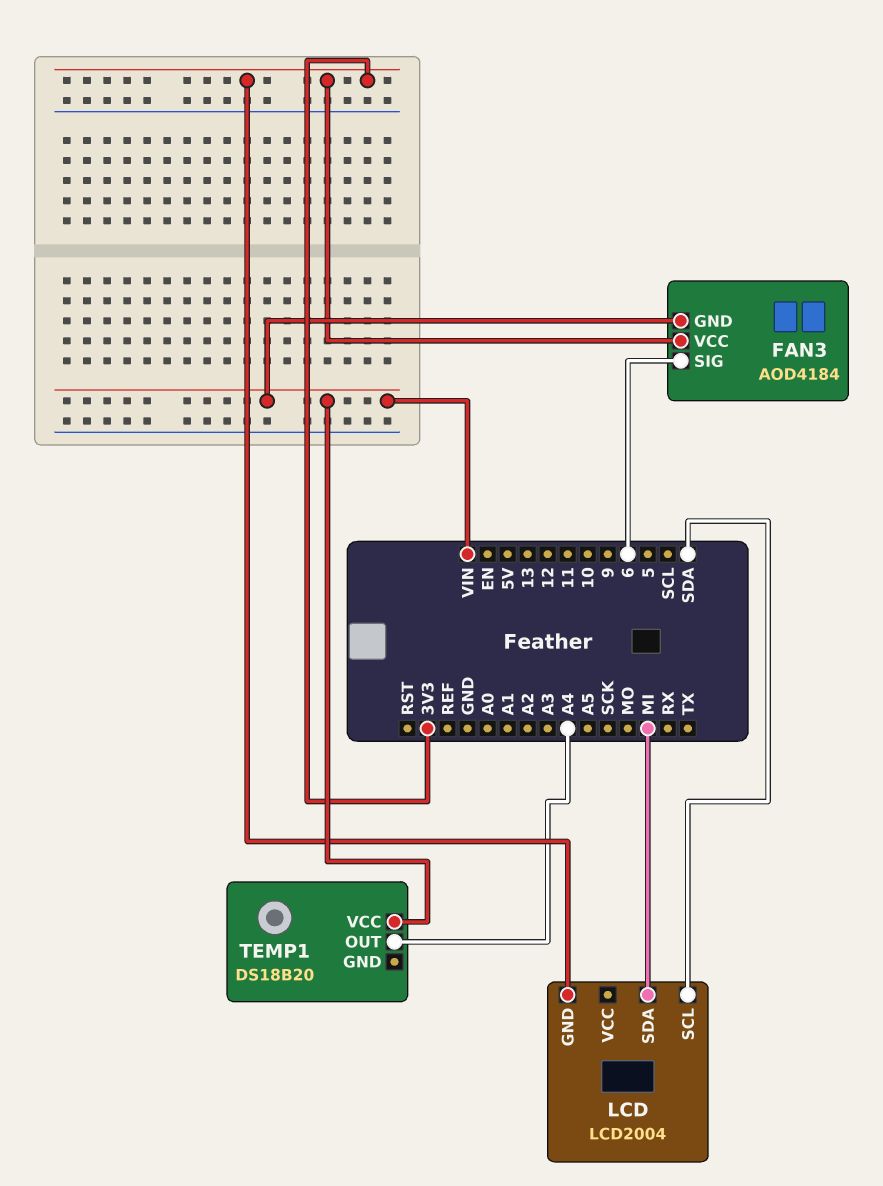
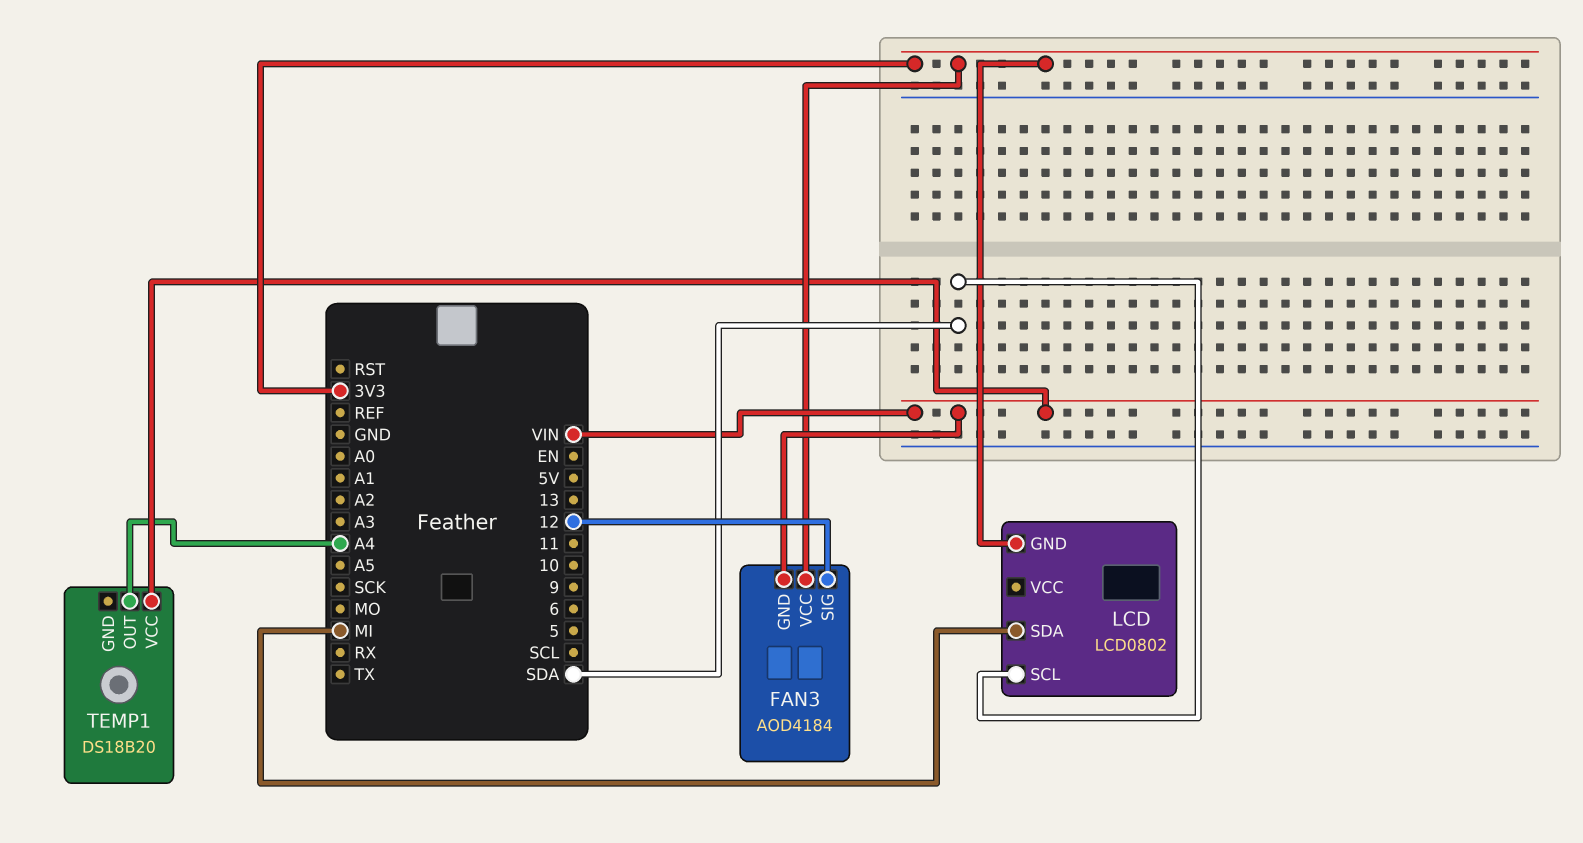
FAN3 pin SIG: 6 -> 12
LCD: LCD2004 -> LCD0802

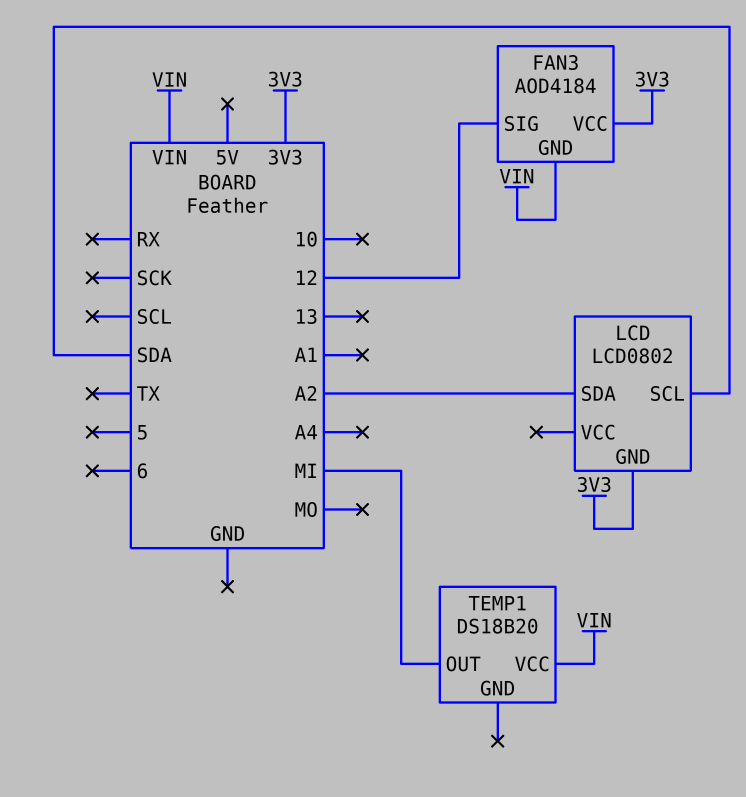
LCD pin SDA: MI -> A2
TEMP1 pin OUT: A4 -> MI

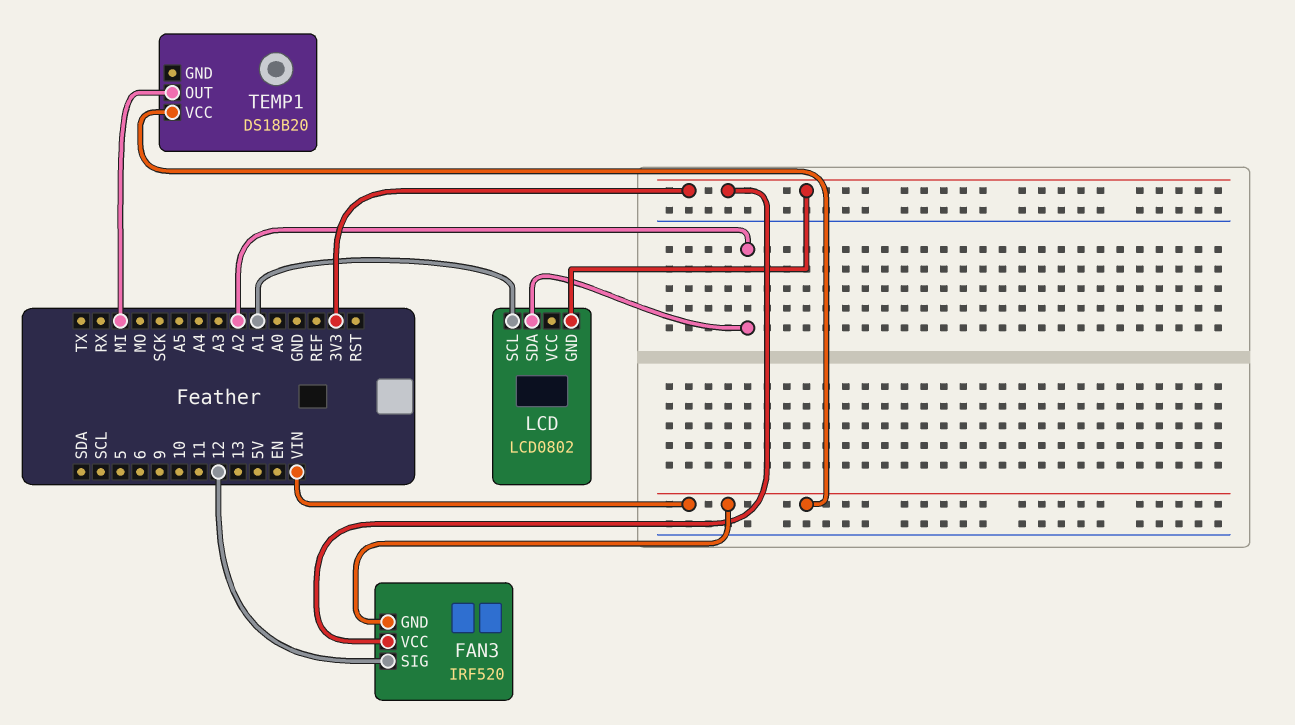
FAN3: AOD4184 -> IRF520
LCD pin SCL: SDA -> A1

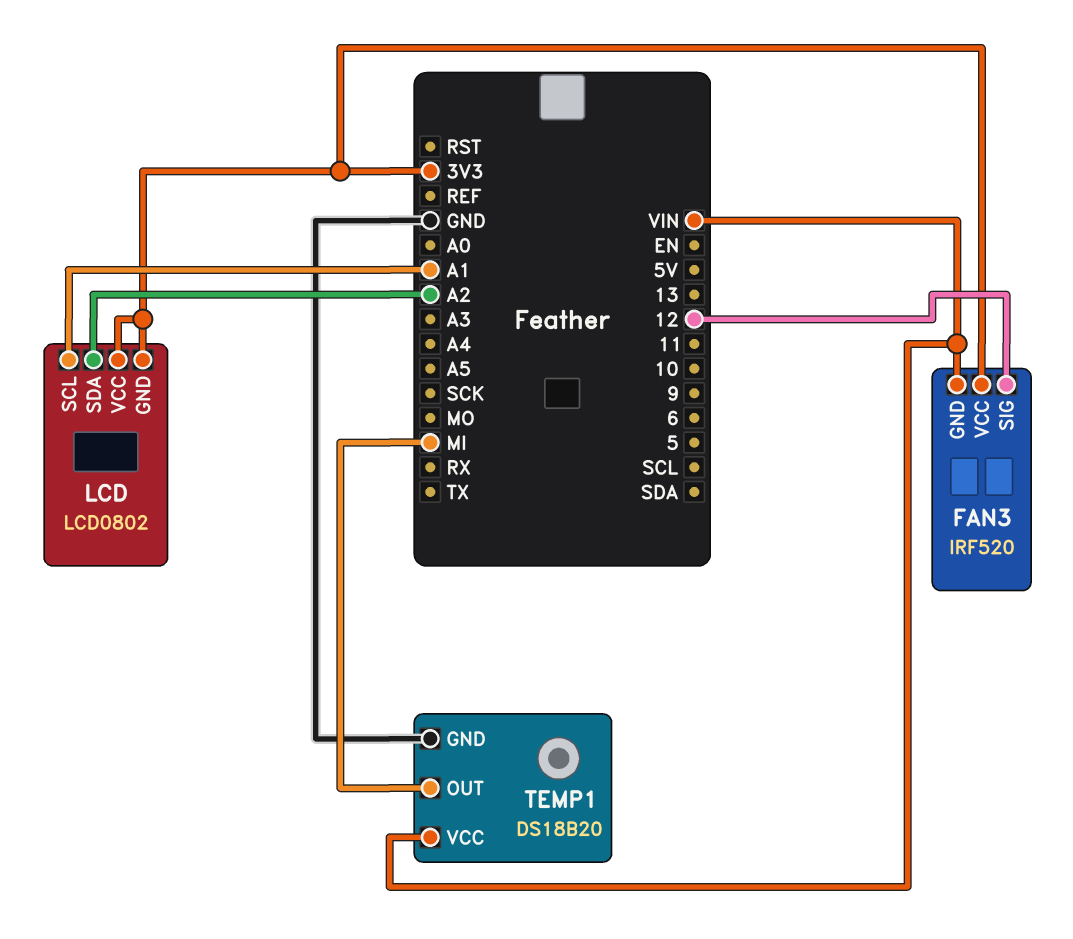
LCD pin VCC: none -> 3V3
TEMP1 pin GND: none -> GND

